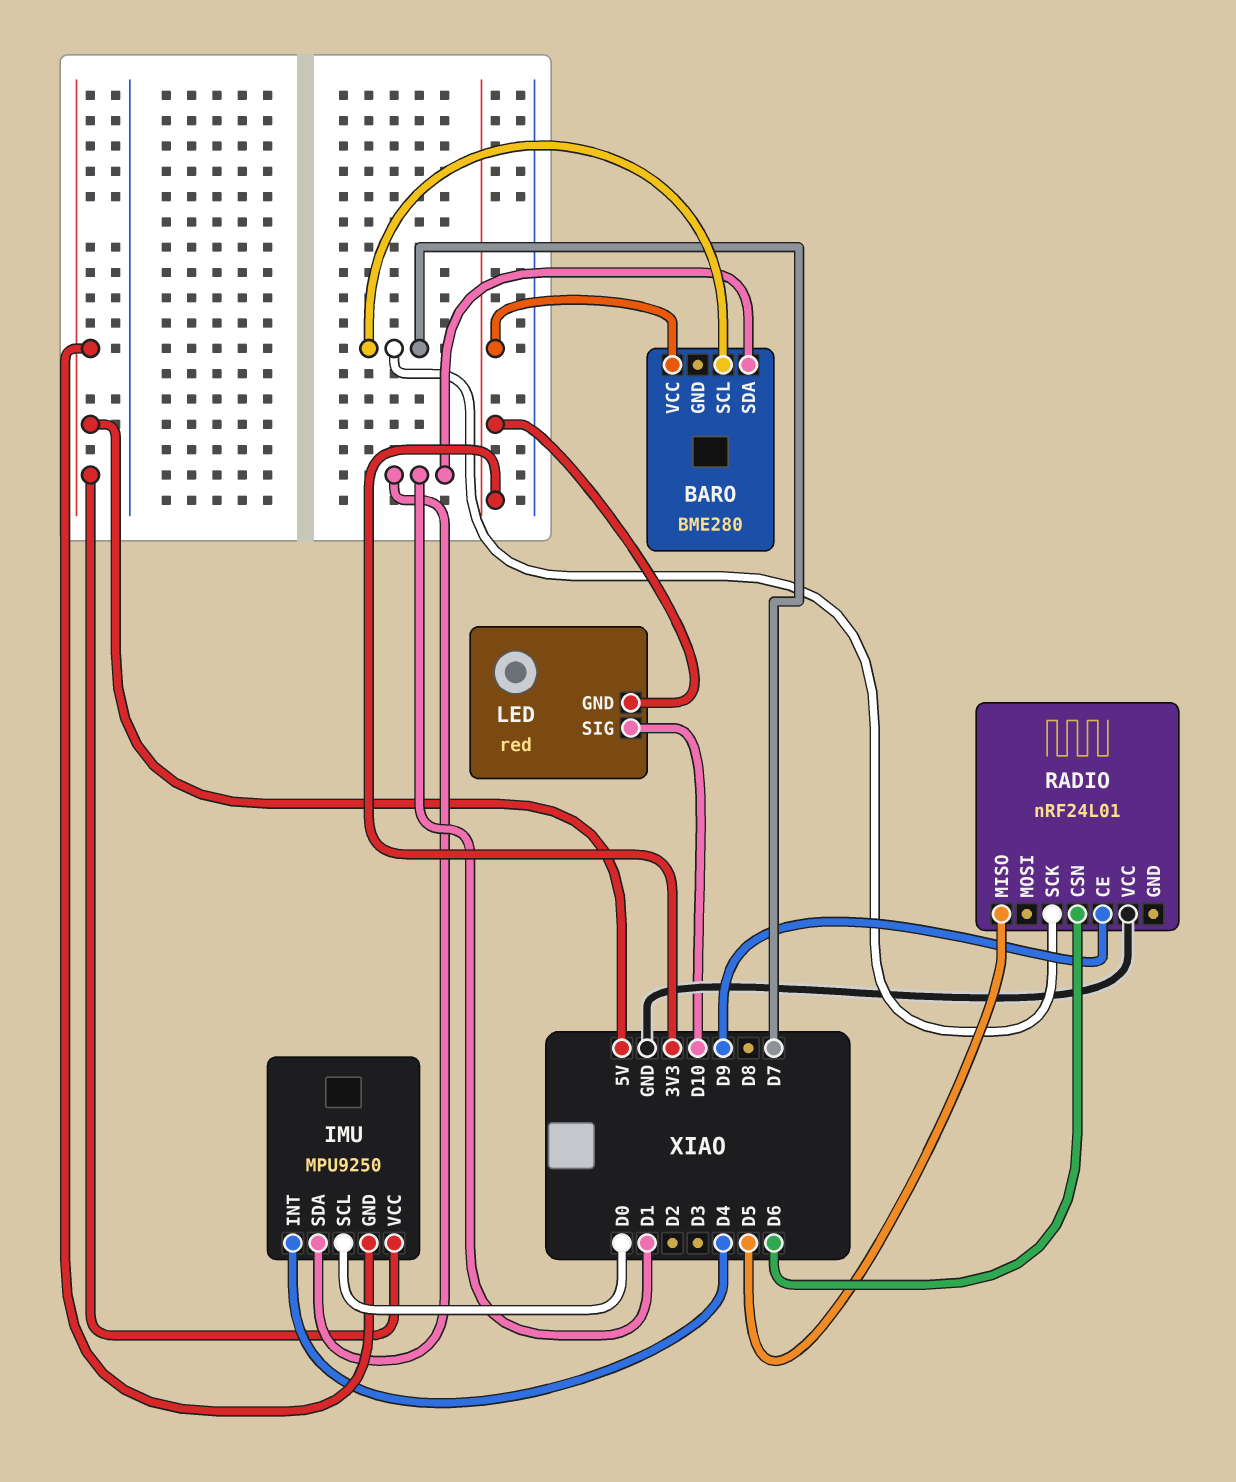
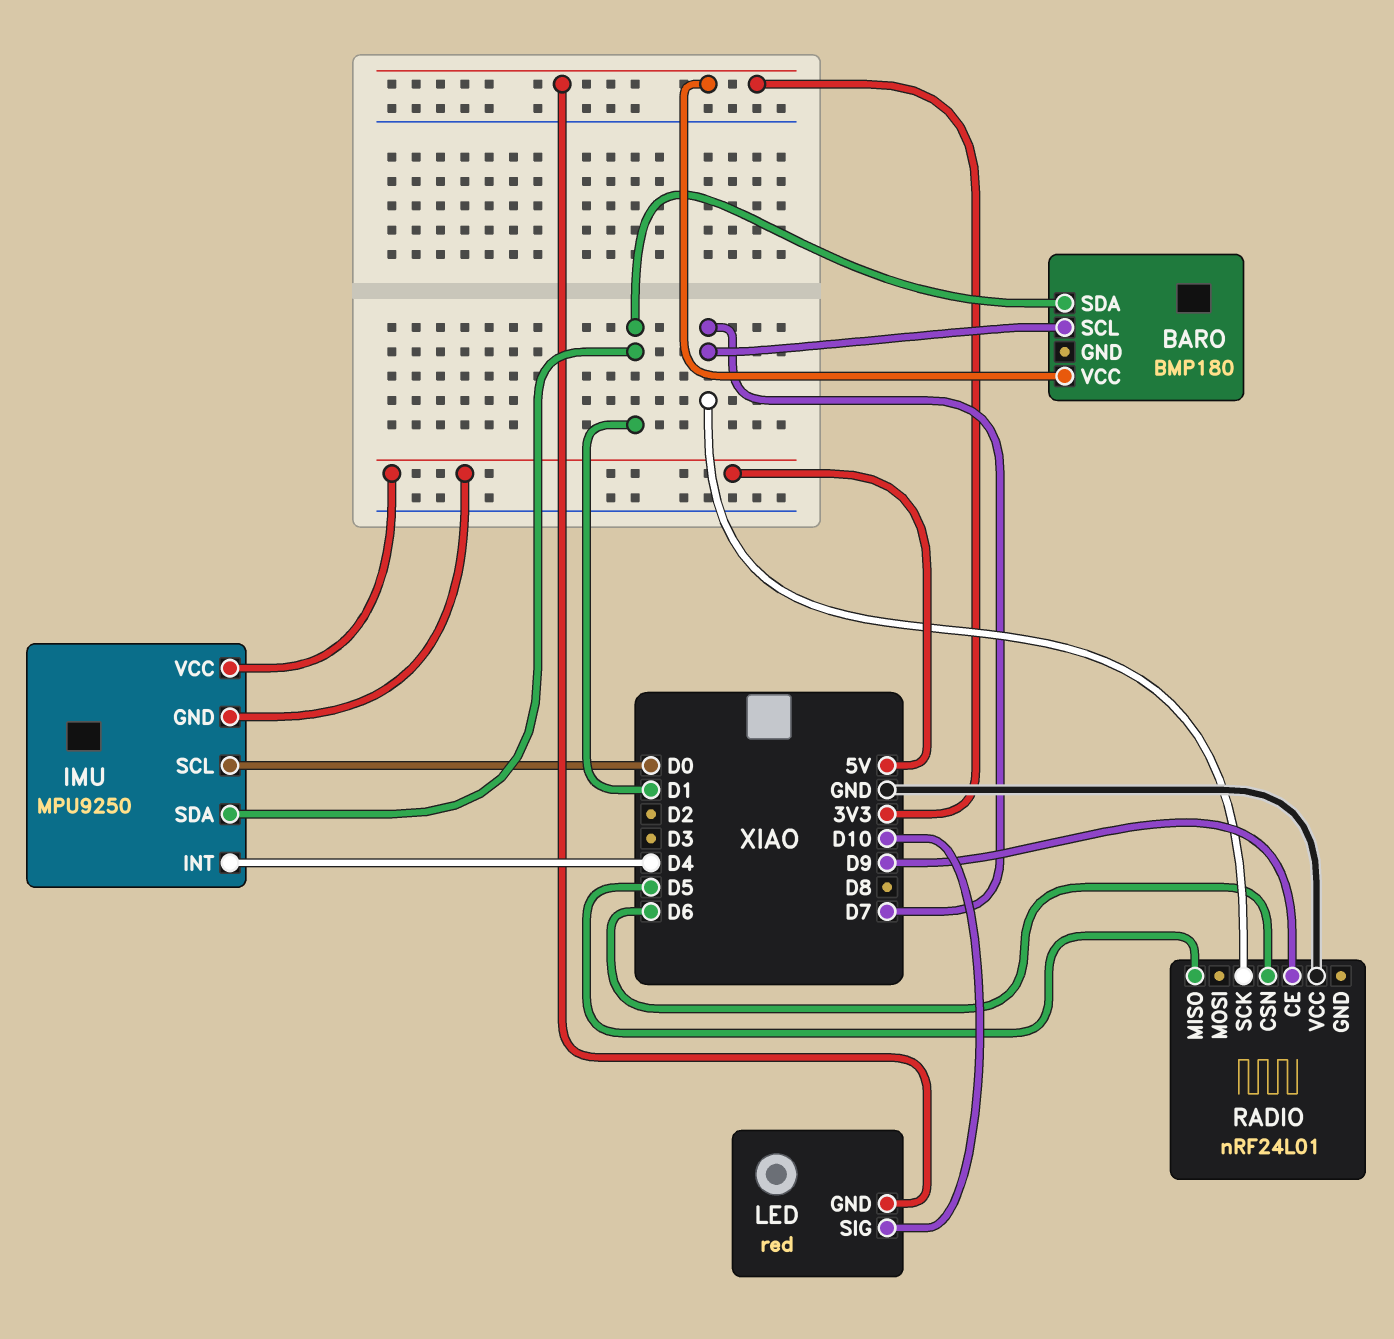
BARO: BME280 -> BMP180

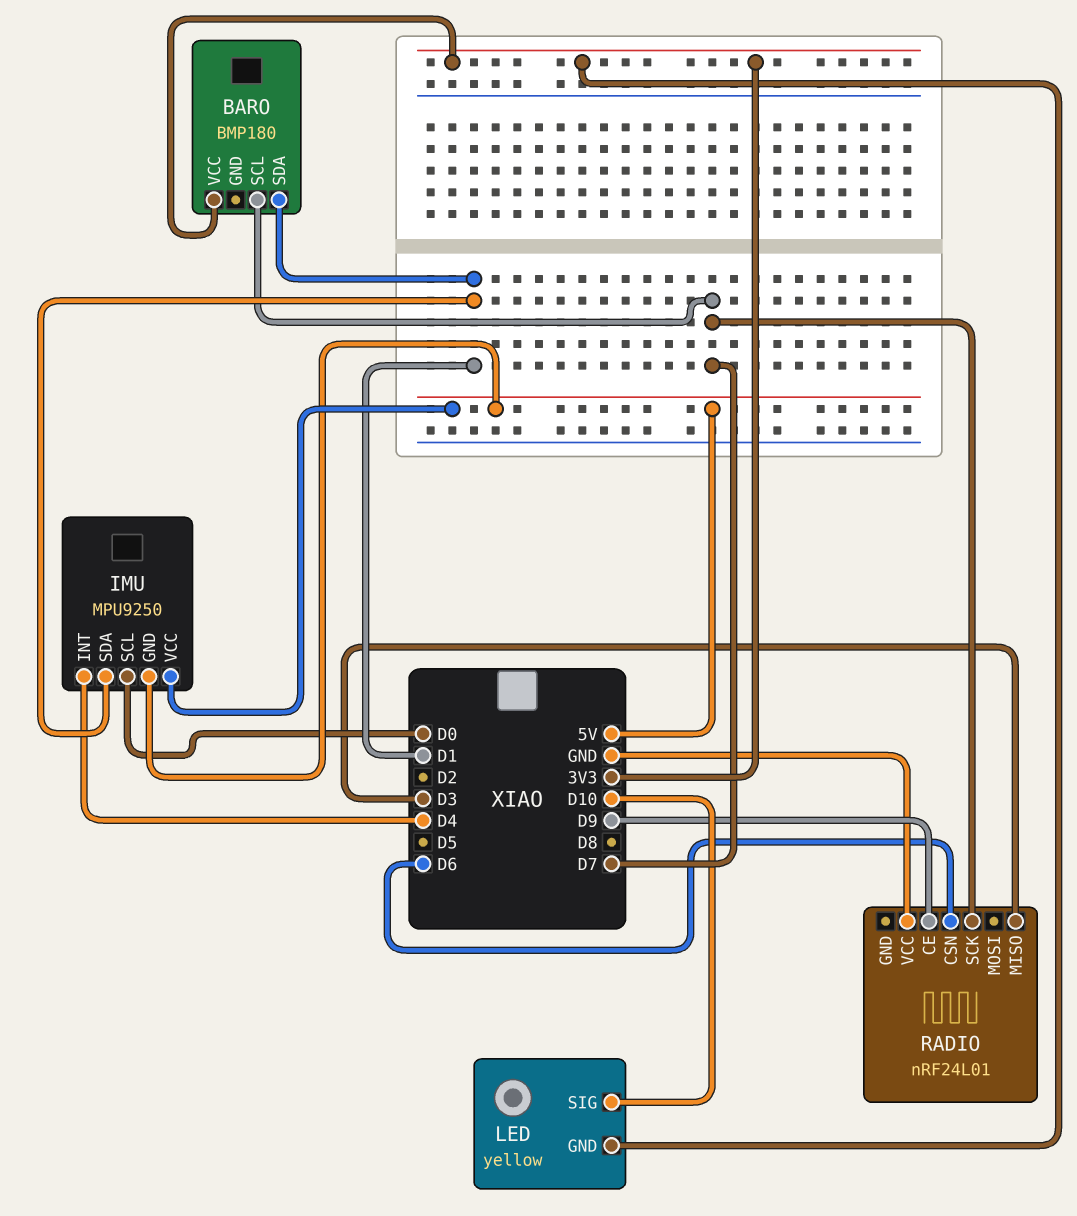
LED: red -> yellow
RADIO pin MISO: D5 -> D3

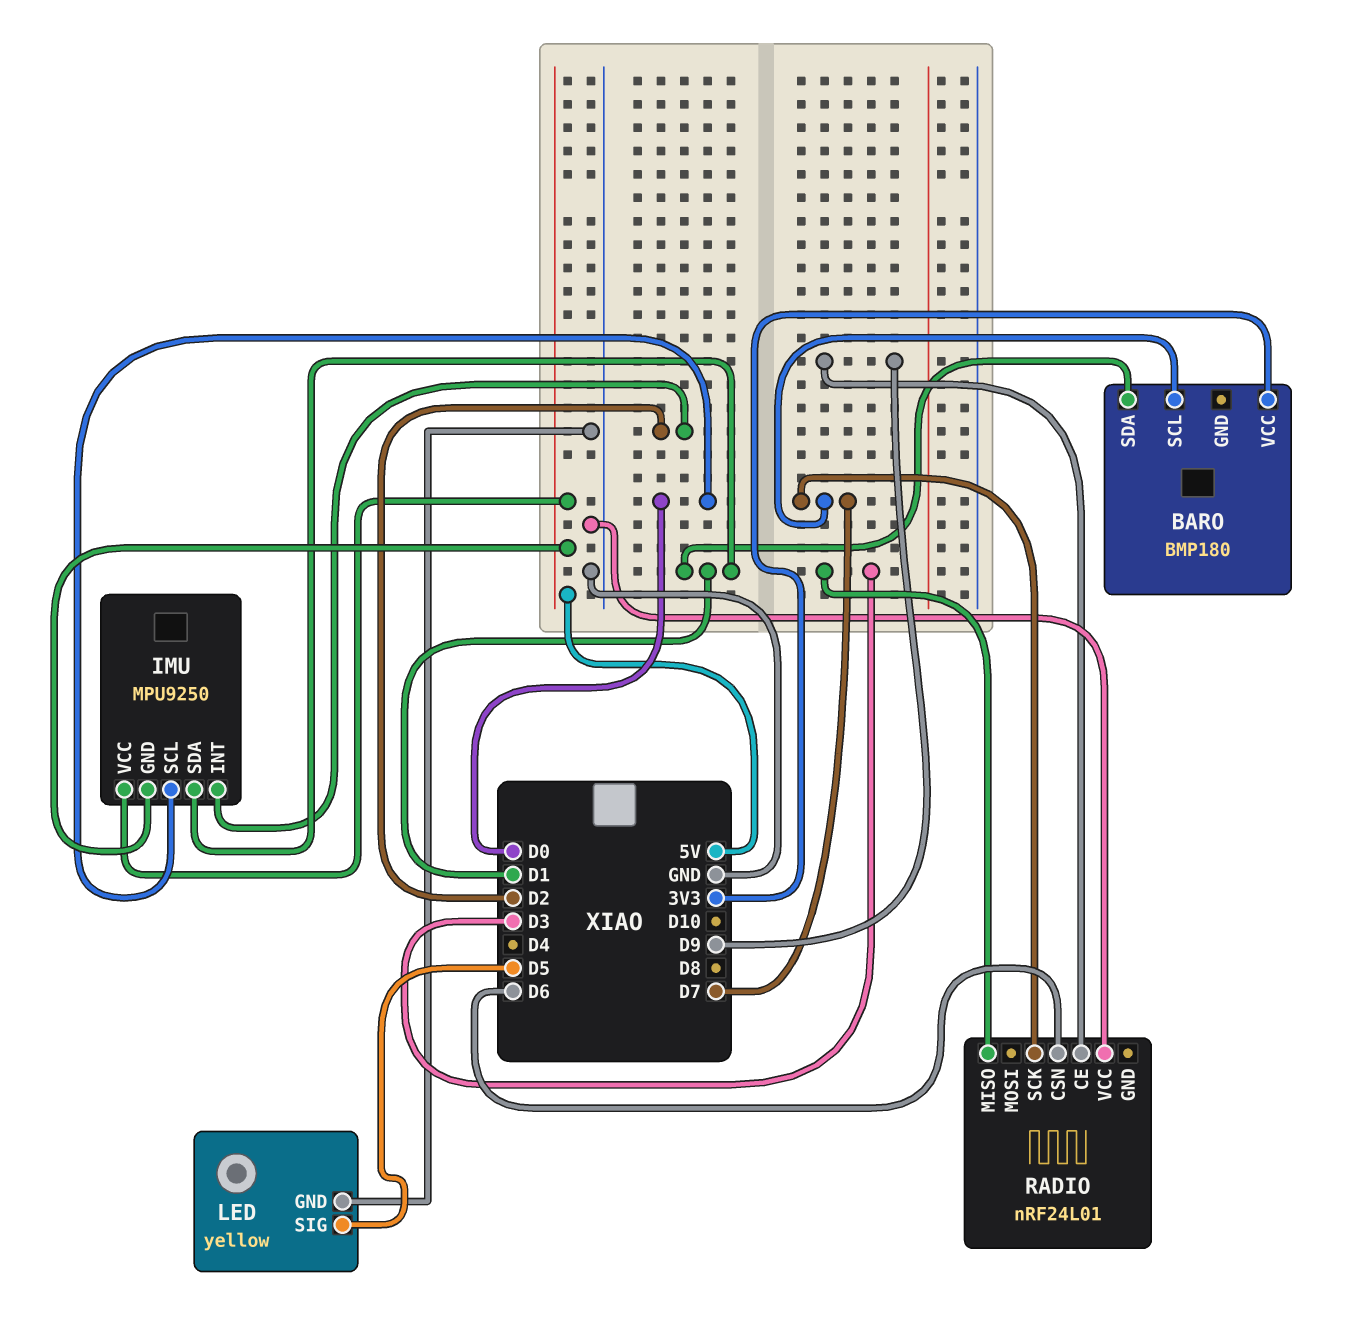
IMU pin INT: D4 -> D2
LED pin GND: 3V3 -> GND
LED pin SIG: D10 -> D5

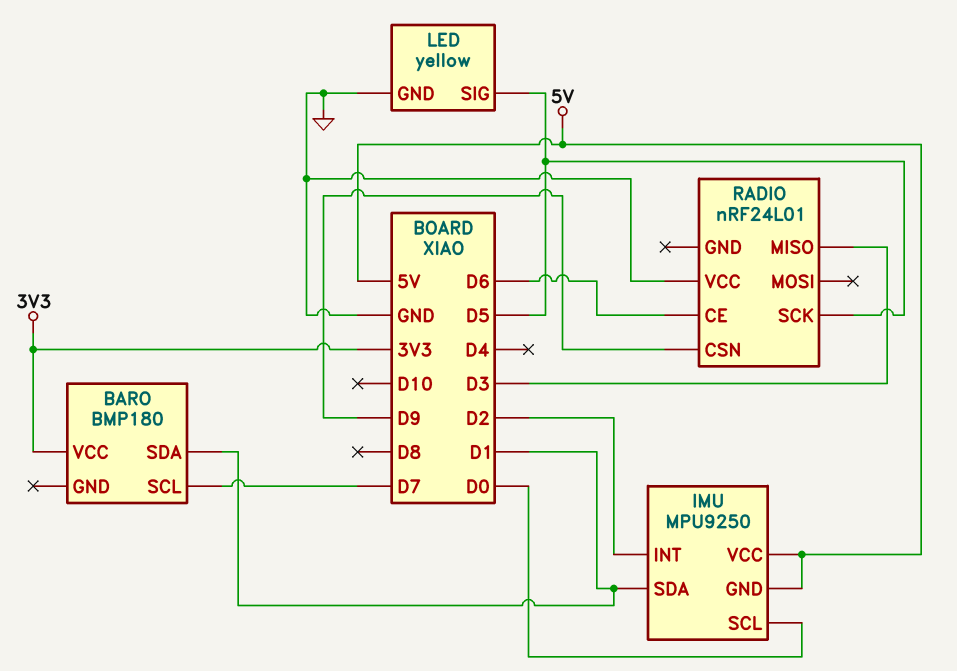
RADIO pin CE: D9 -> D6
RADIO pin CSN: D6 -> D9
RADIO pin SCK: D7 -> D5

